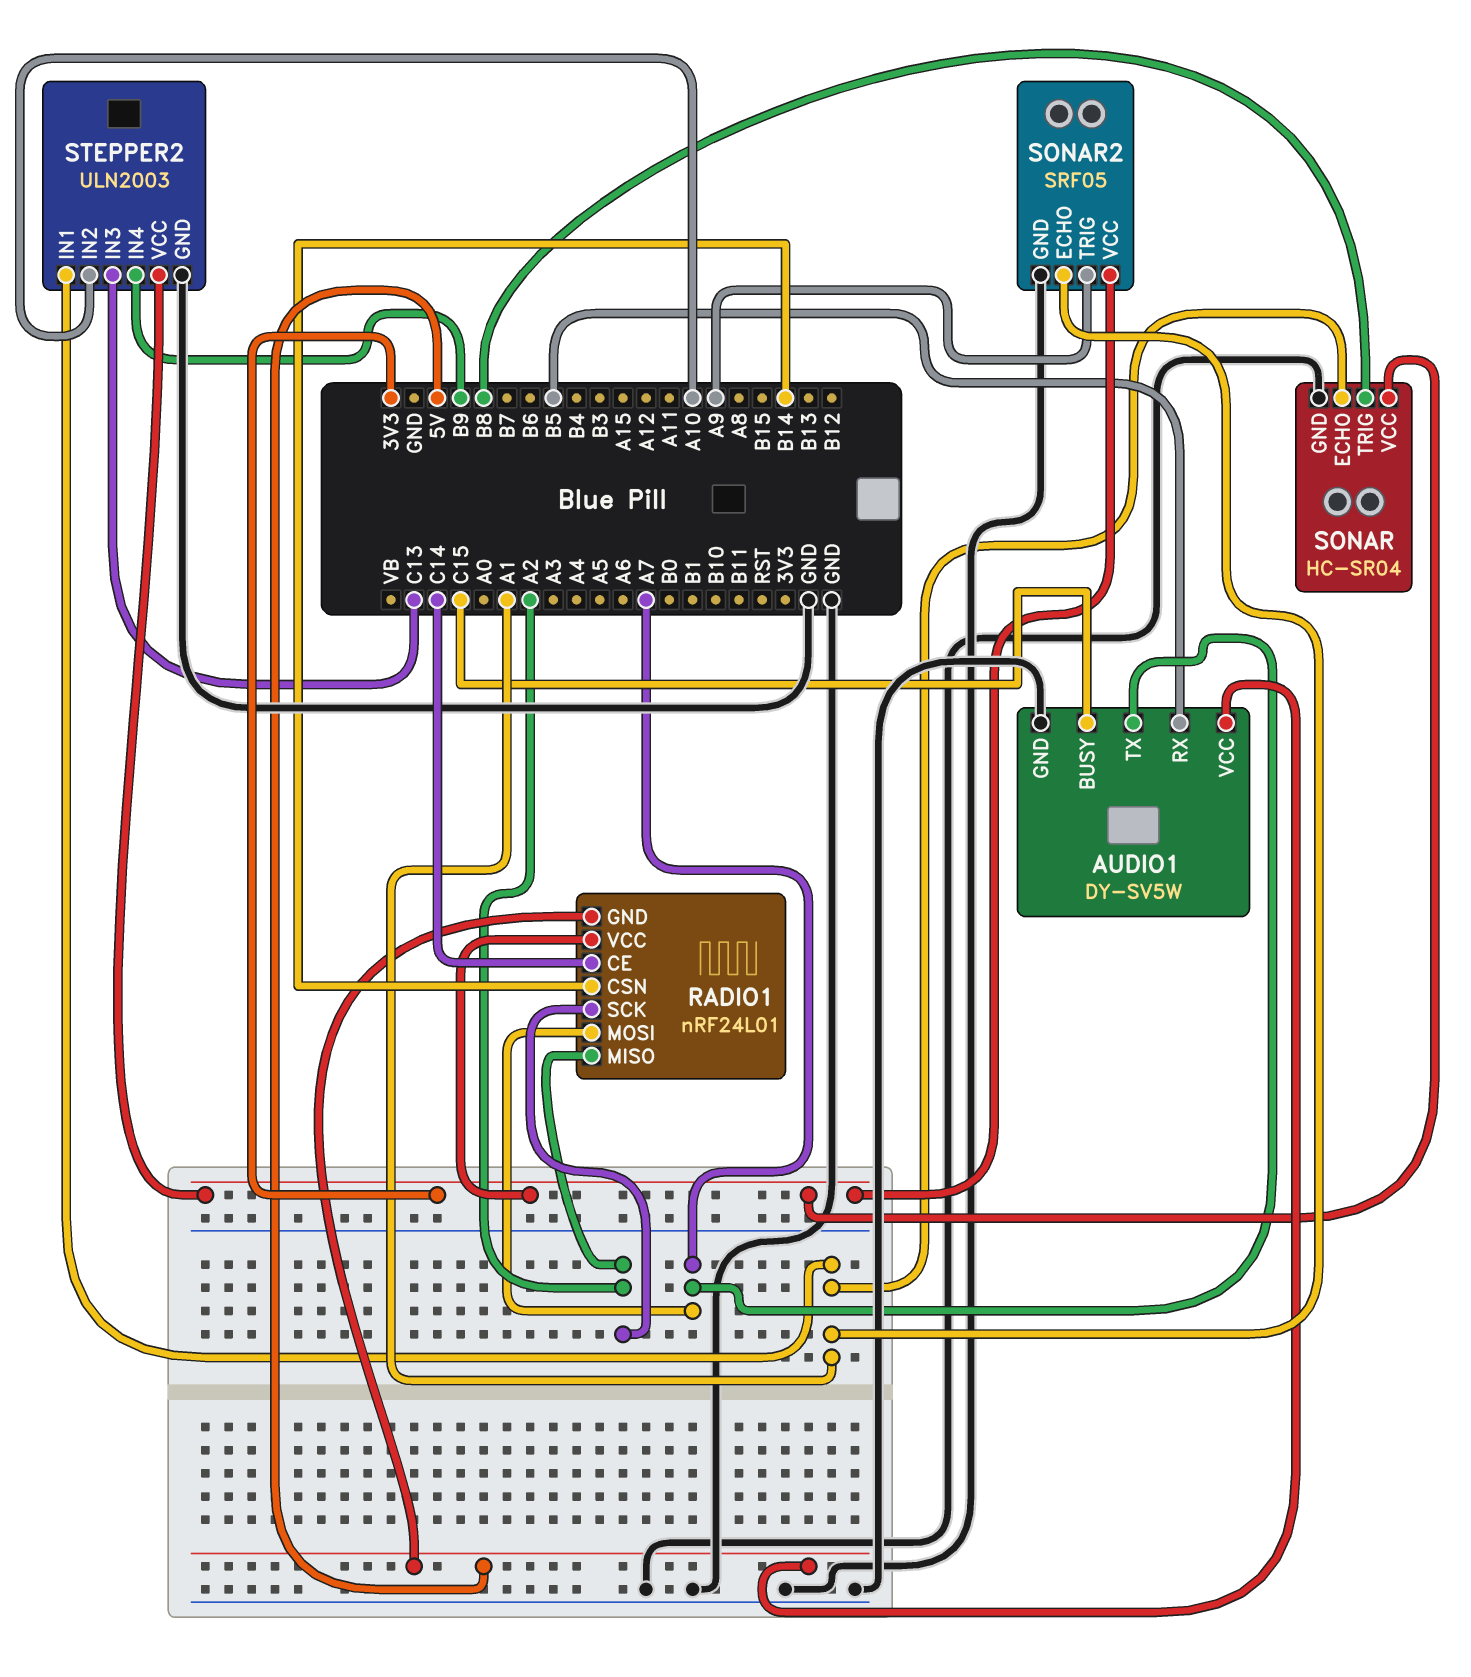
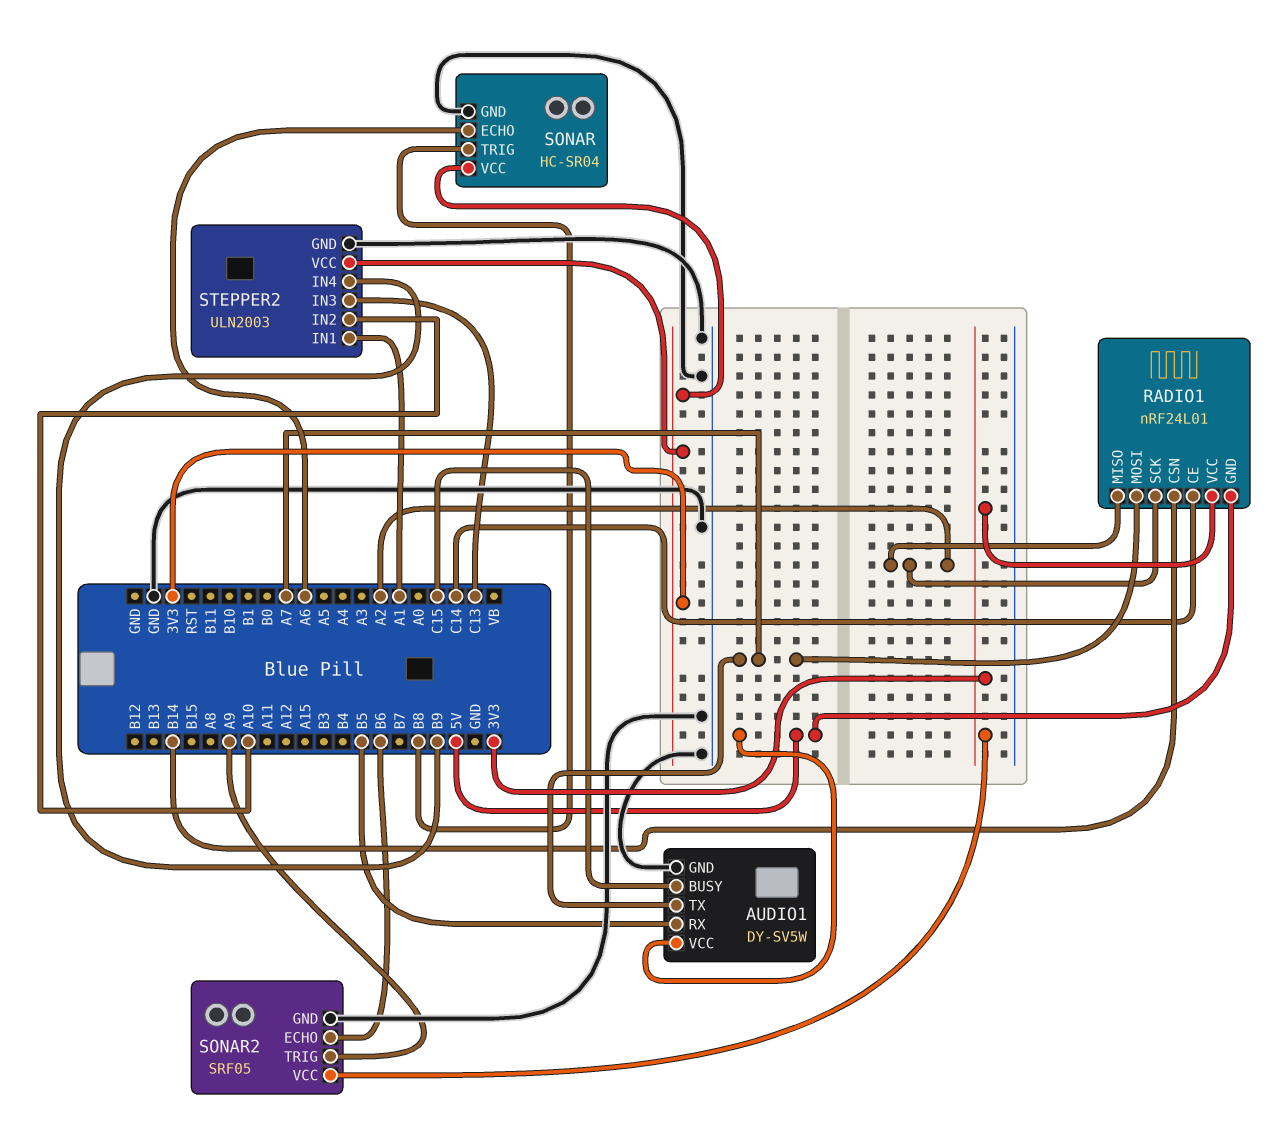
SONAR pin ECHO: A1 -> A6
SONAR2 pin ECHO: A1 -> B6

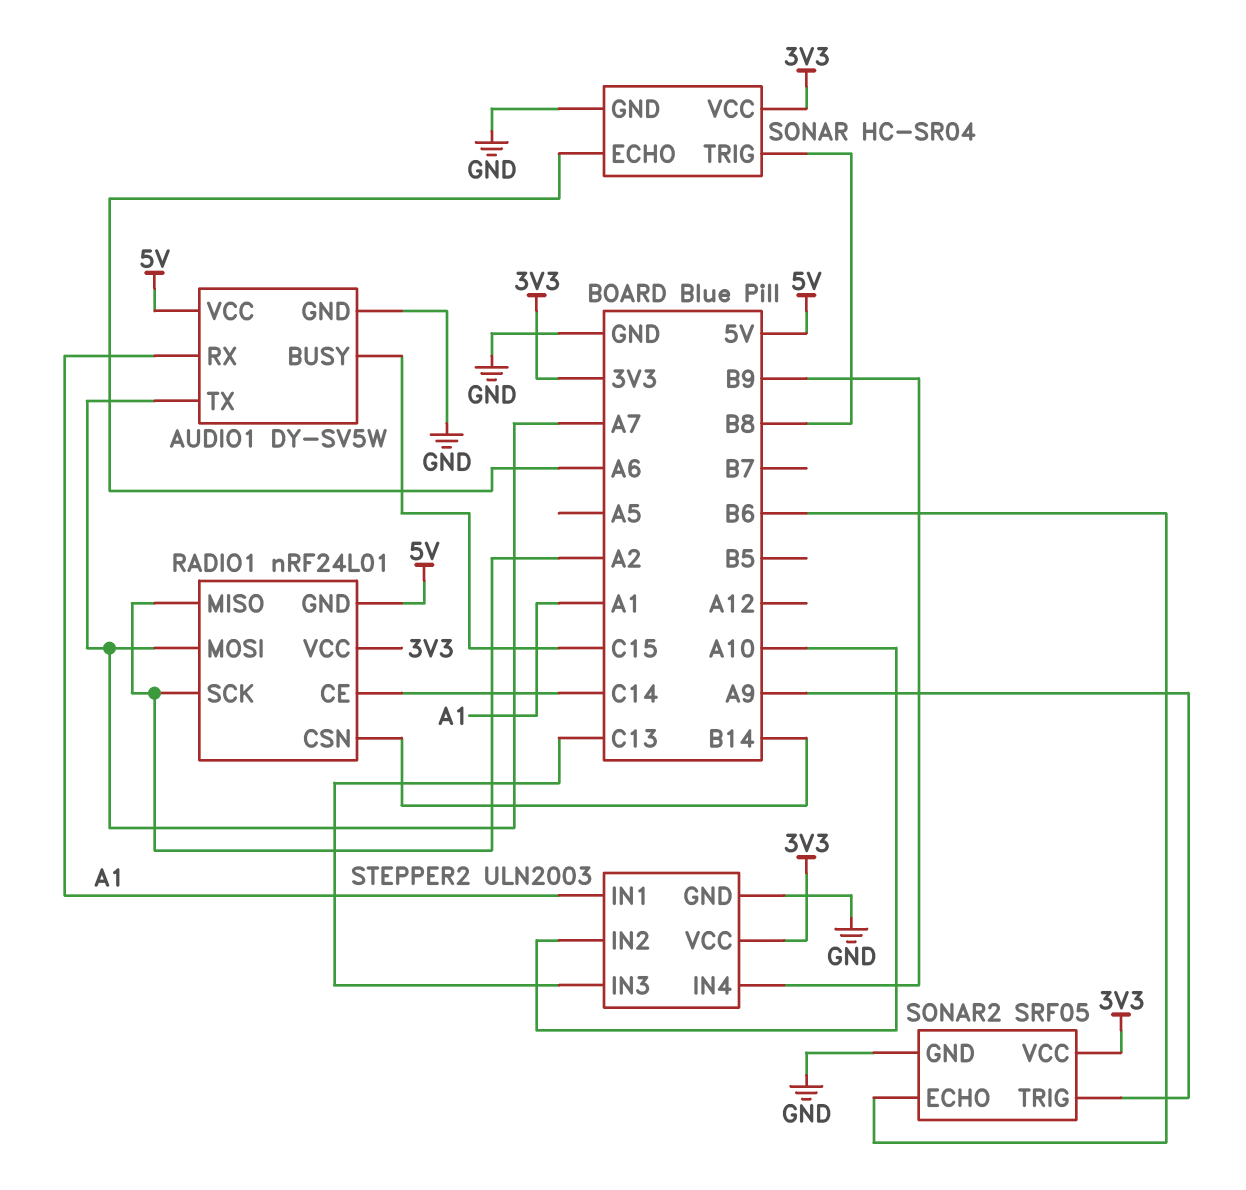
AUDIO1 pin RX: B5 -> A1

